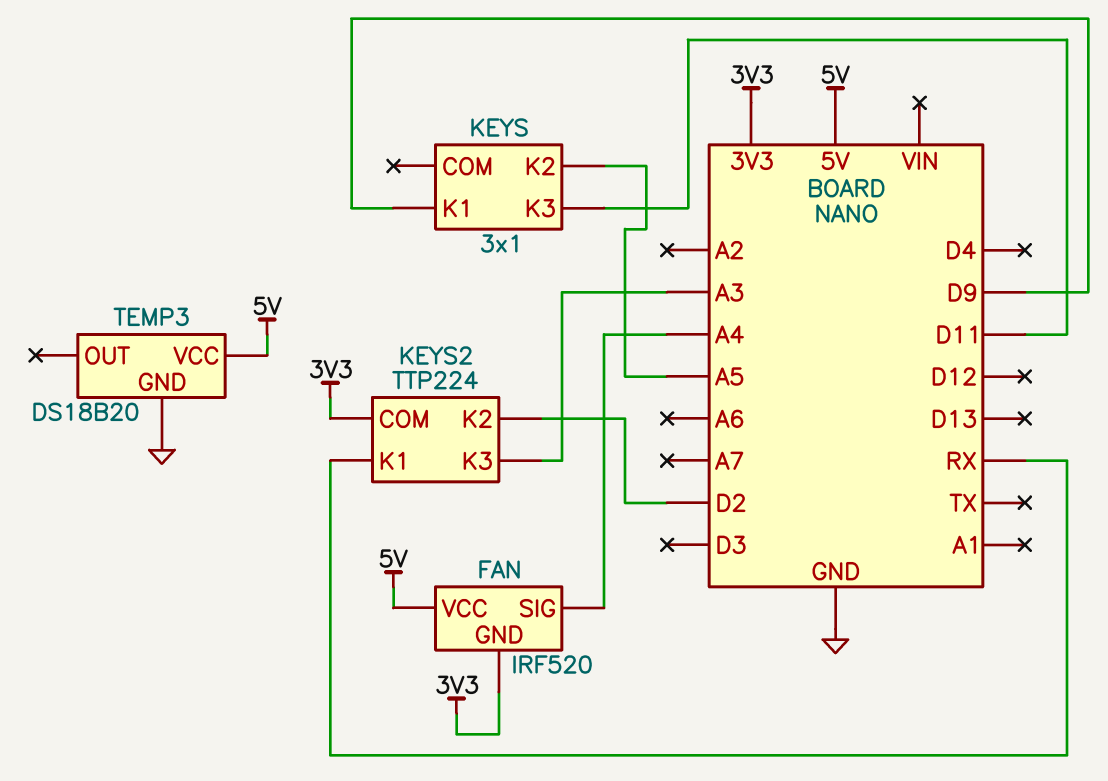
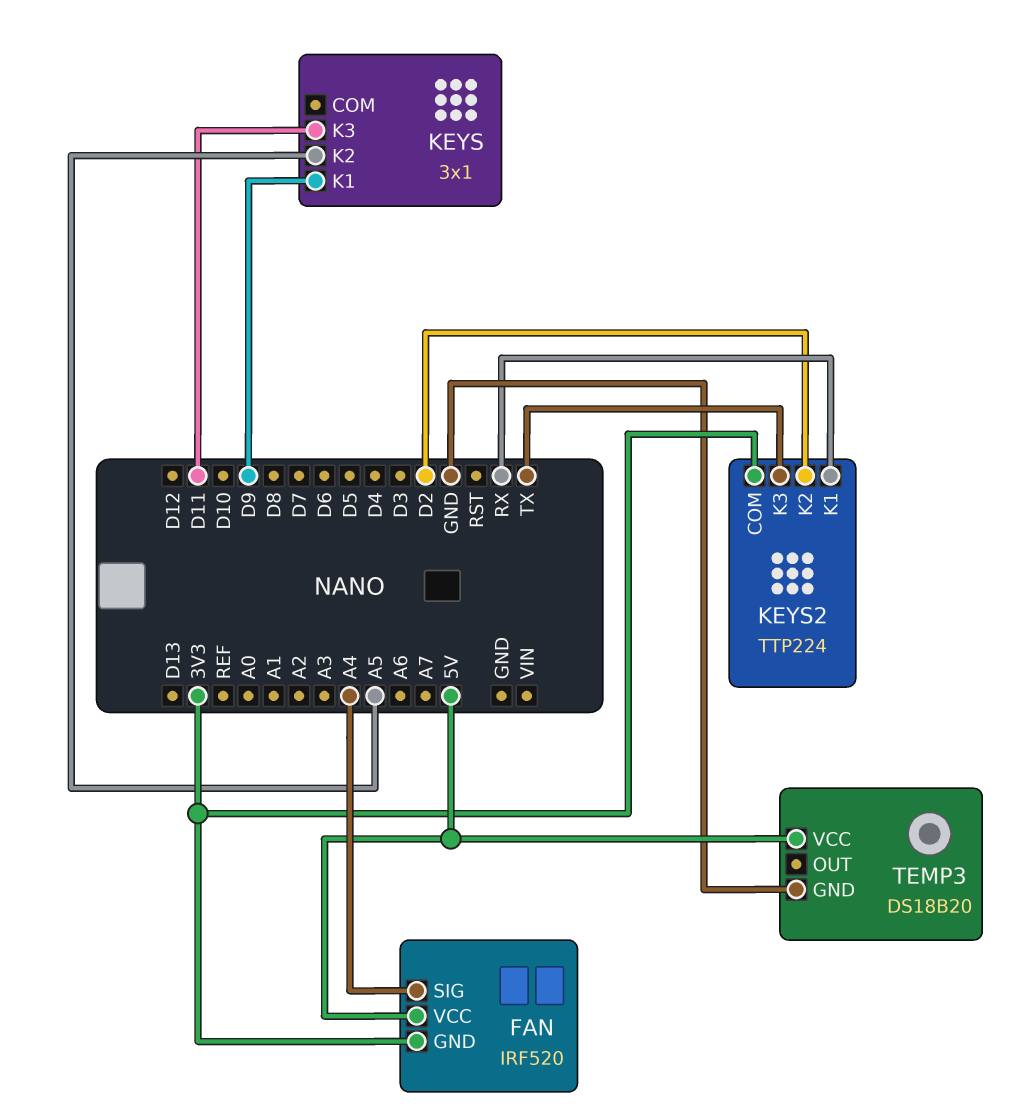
KEYS2 pin K3: A3 -> TX

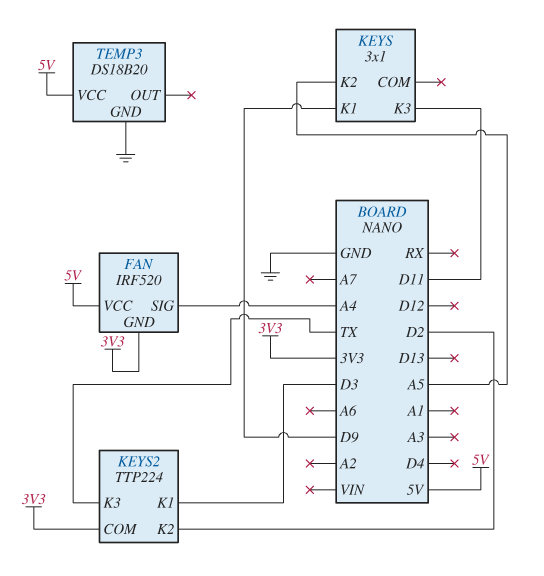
KEYS2 pin K1: RX -> D3

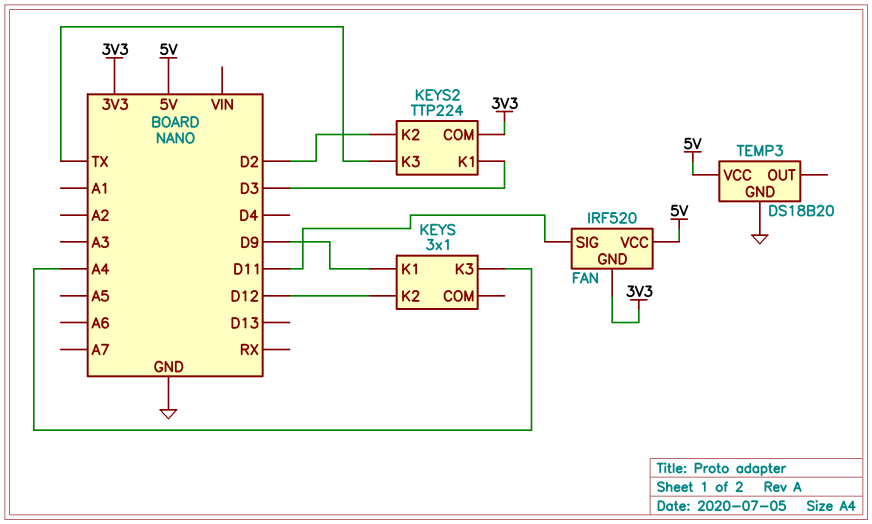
FAN pin SIG: A4 -> D11
KEYS pin K2: A5 -> D12
KEYS pin K3: D11 -> A4

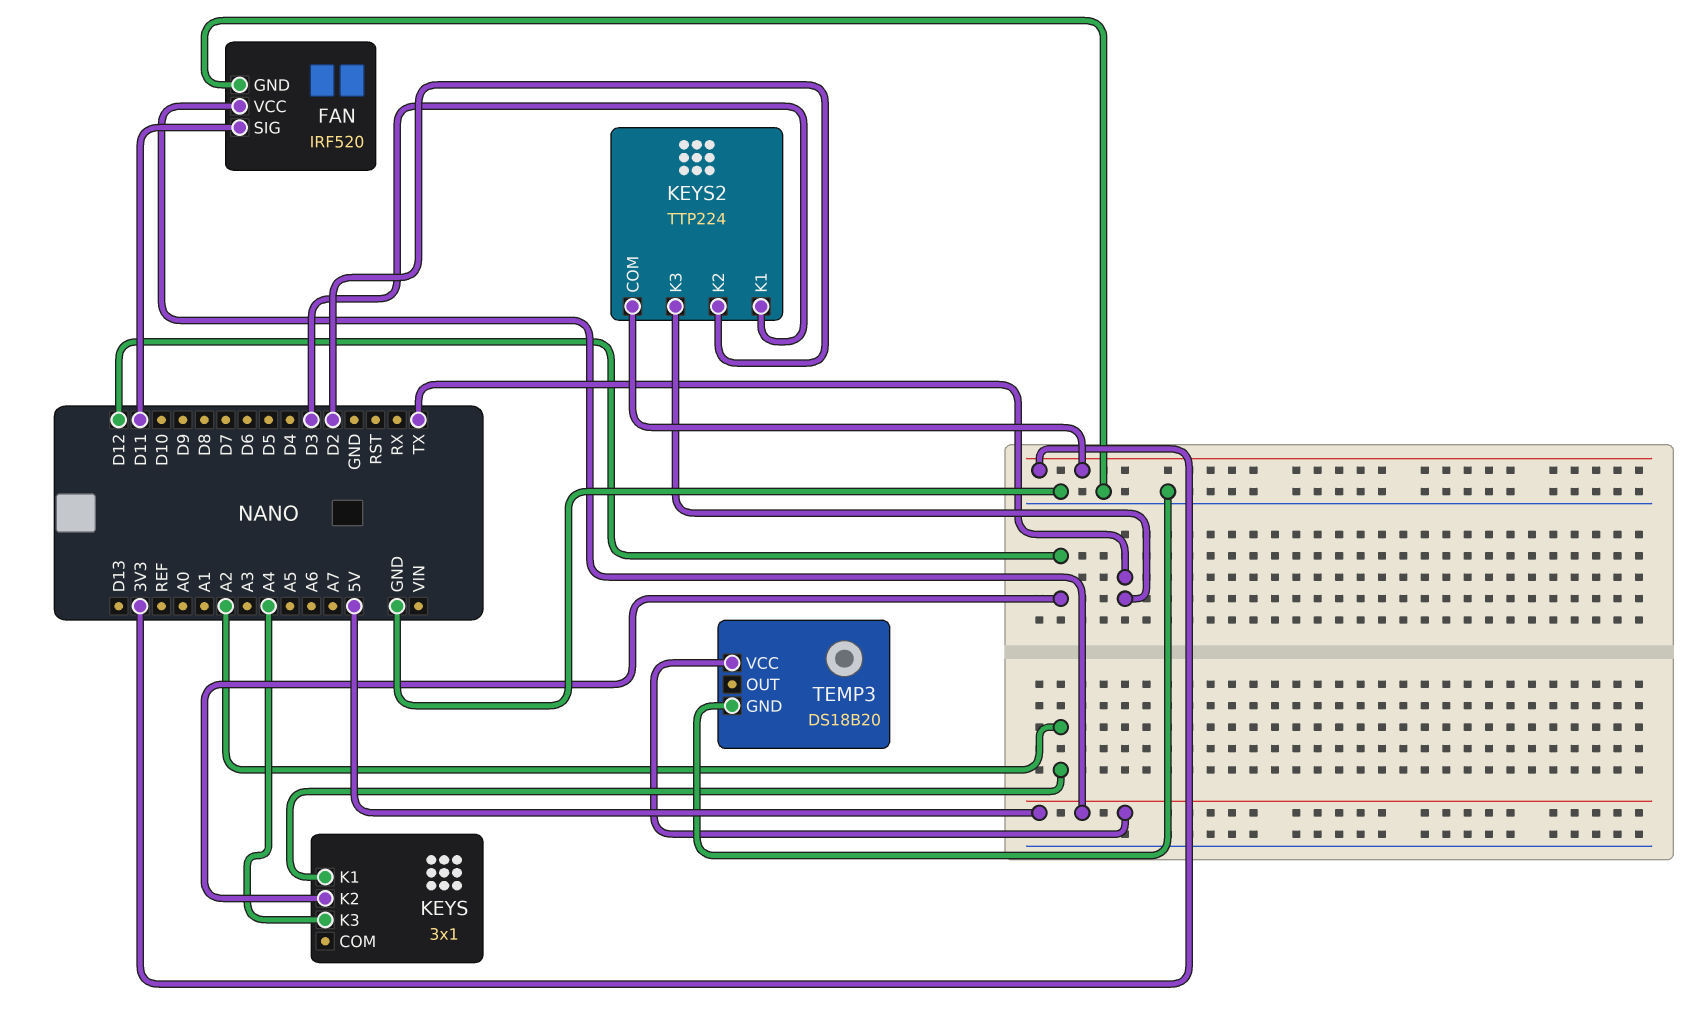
FAN pin GND: 3V3 -> GND
KEYS pin K1: D9 -> A2

